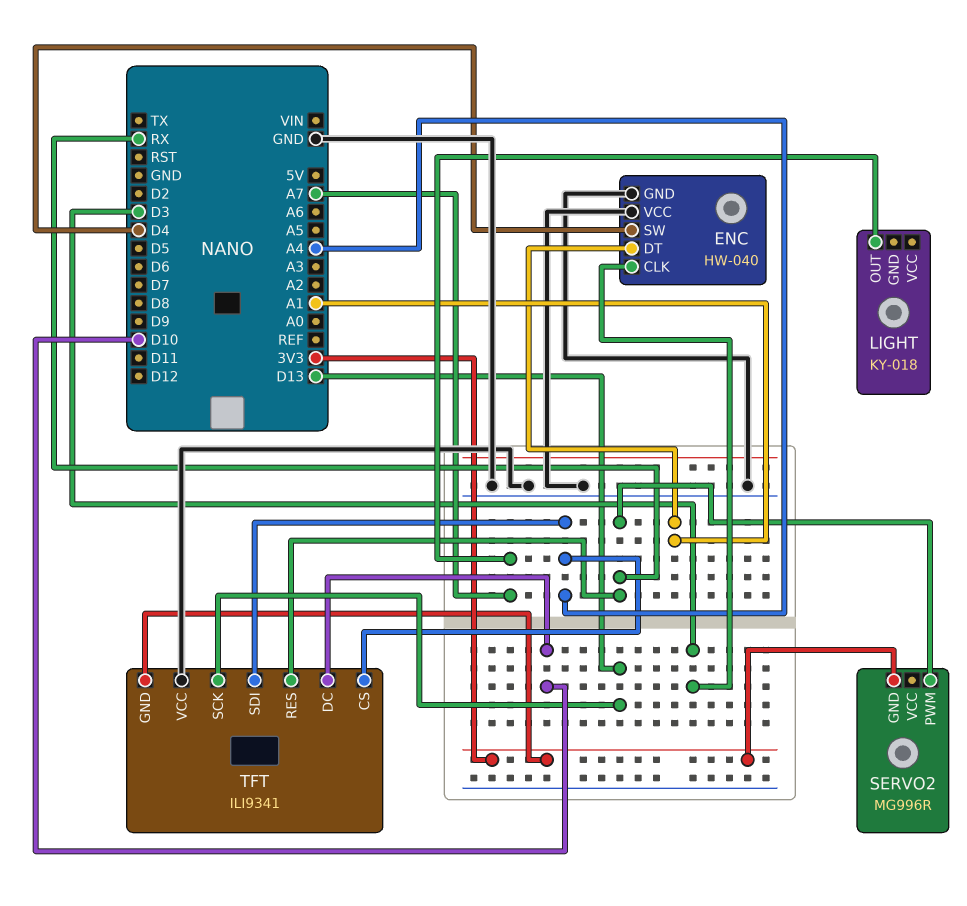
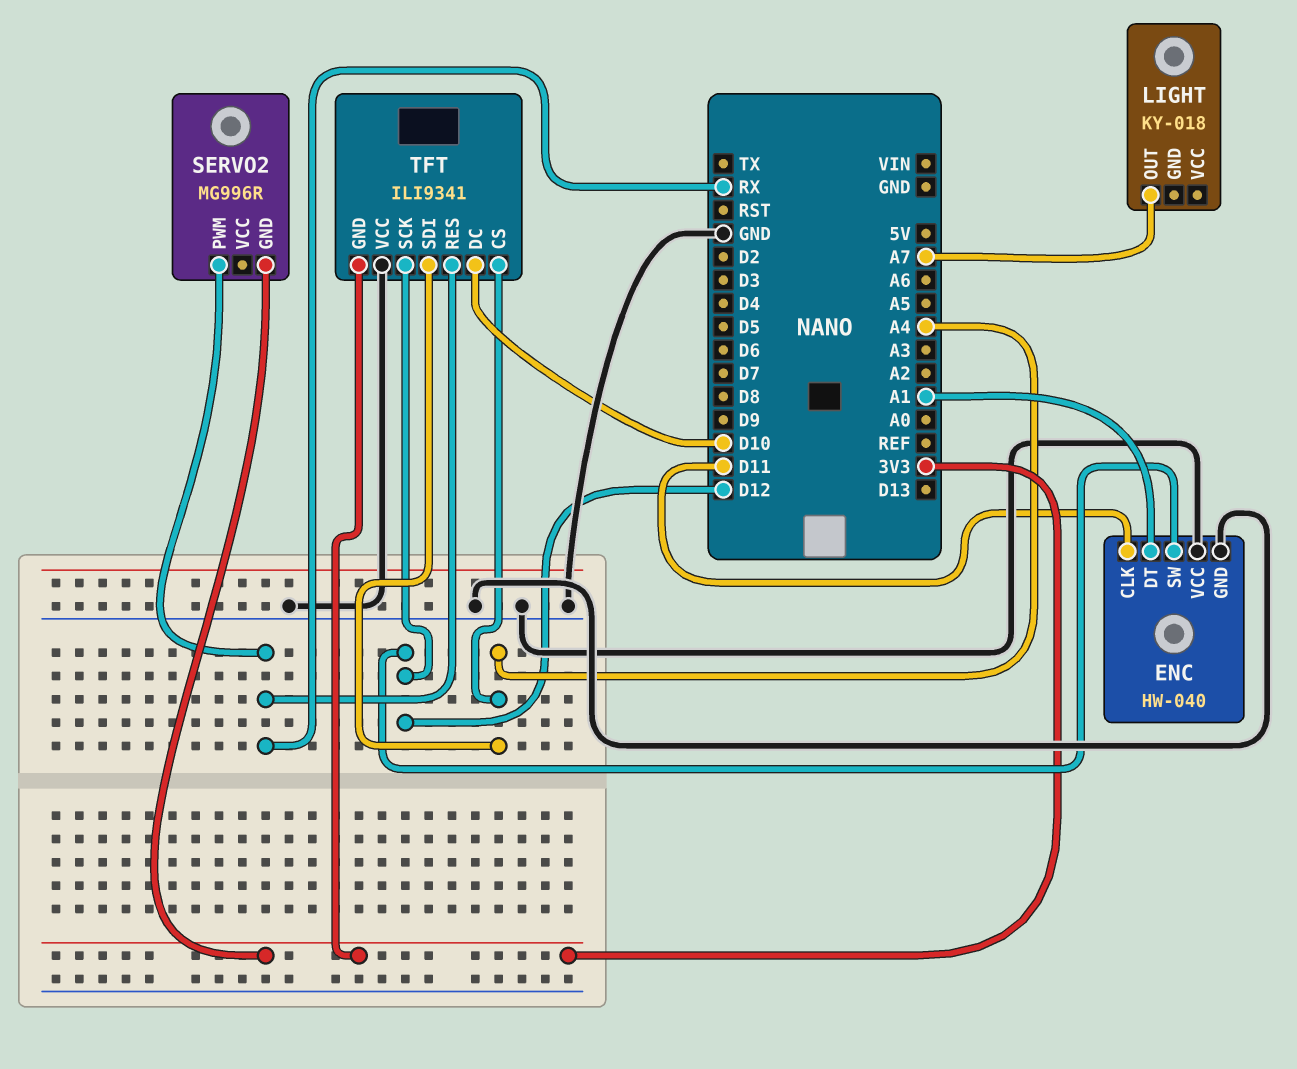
ENC pin CLK: D3 -> D11
ENC pin SW: D4 -> D12
TFT pin SCK: D13 -> D12

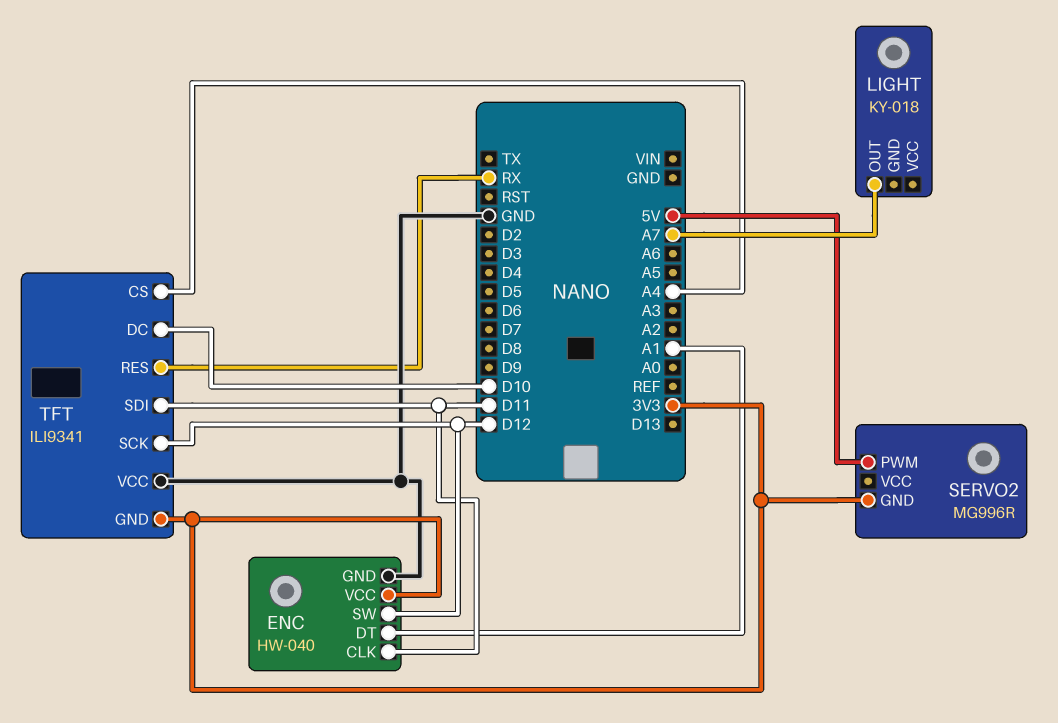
ENC pin VCC: GND -> 3V3
SERVO2 pin PWM: RX -> 5V
TFT pin SDI: A4 -> D11

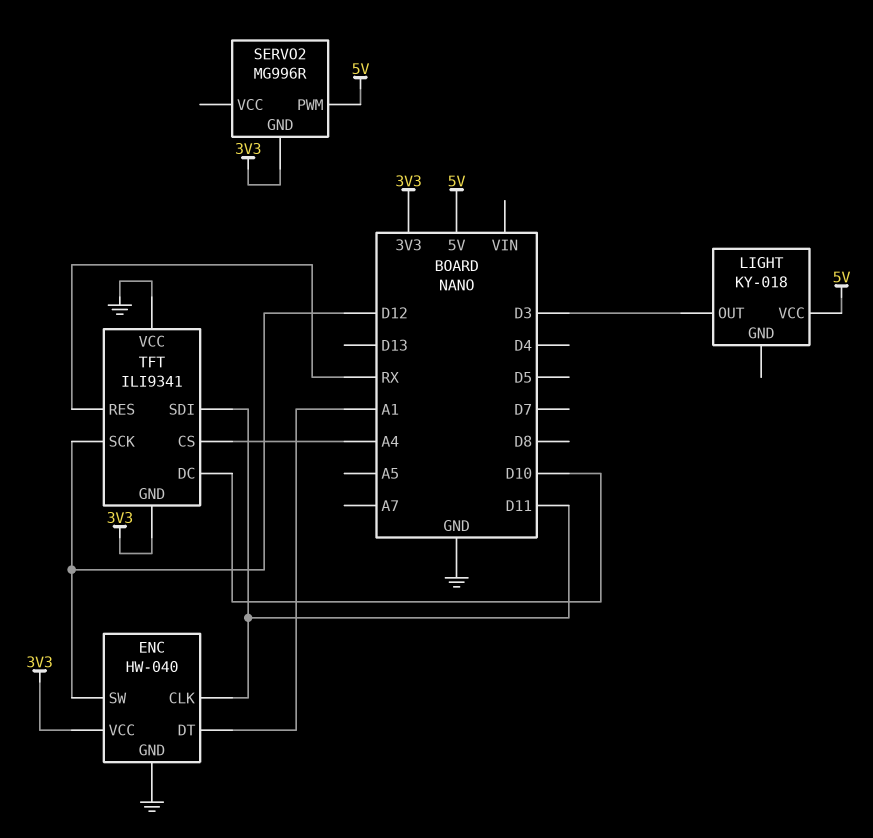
LIGHT pin OUT: A7 -> D3
LIGHT pin VCC: none -> 5V

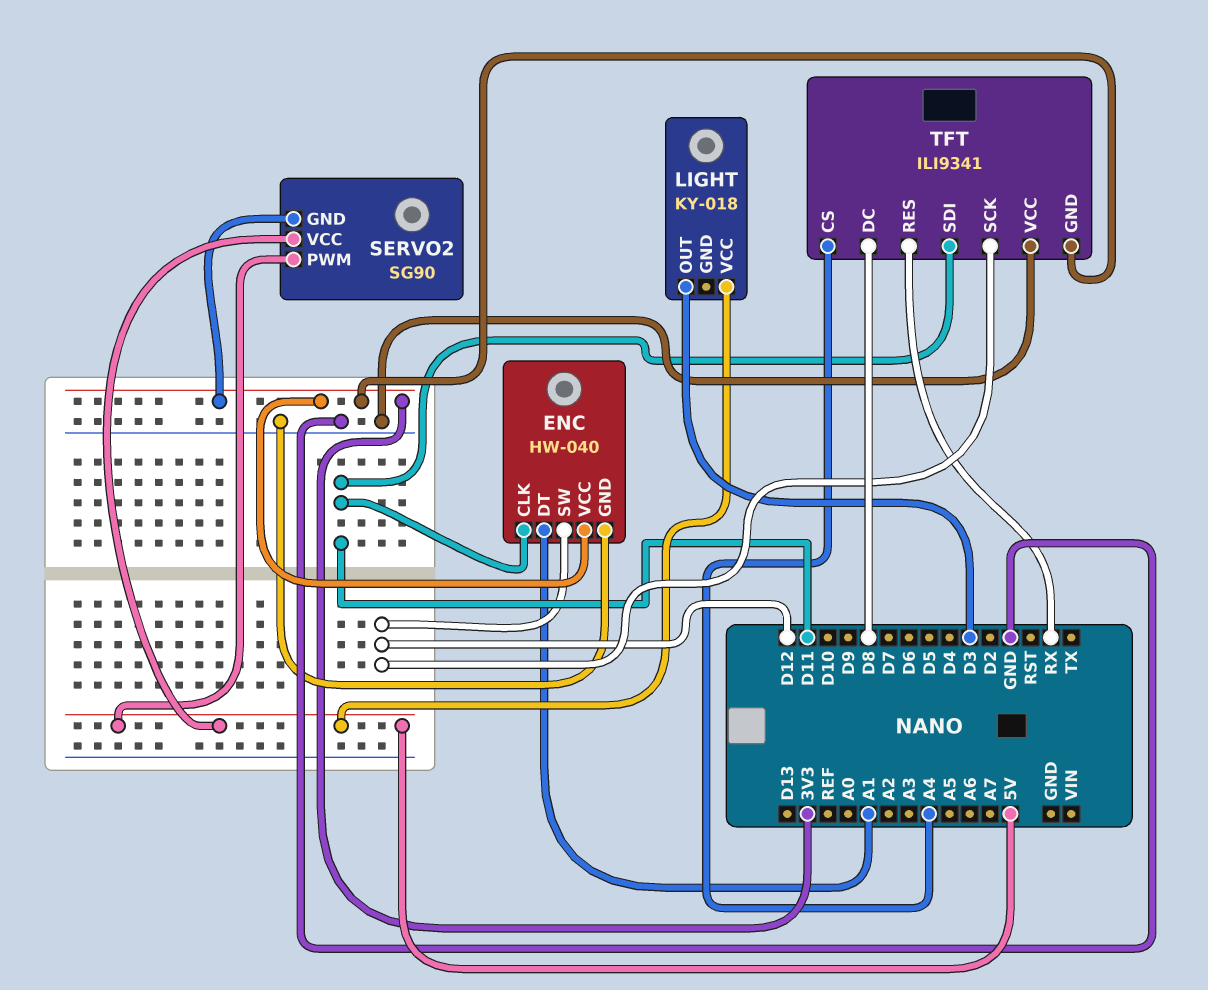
SERVO2: MG996R -> SG90
SERVO2 pin VCC: none -> 5V
TFT pin DC: D10 -> D8

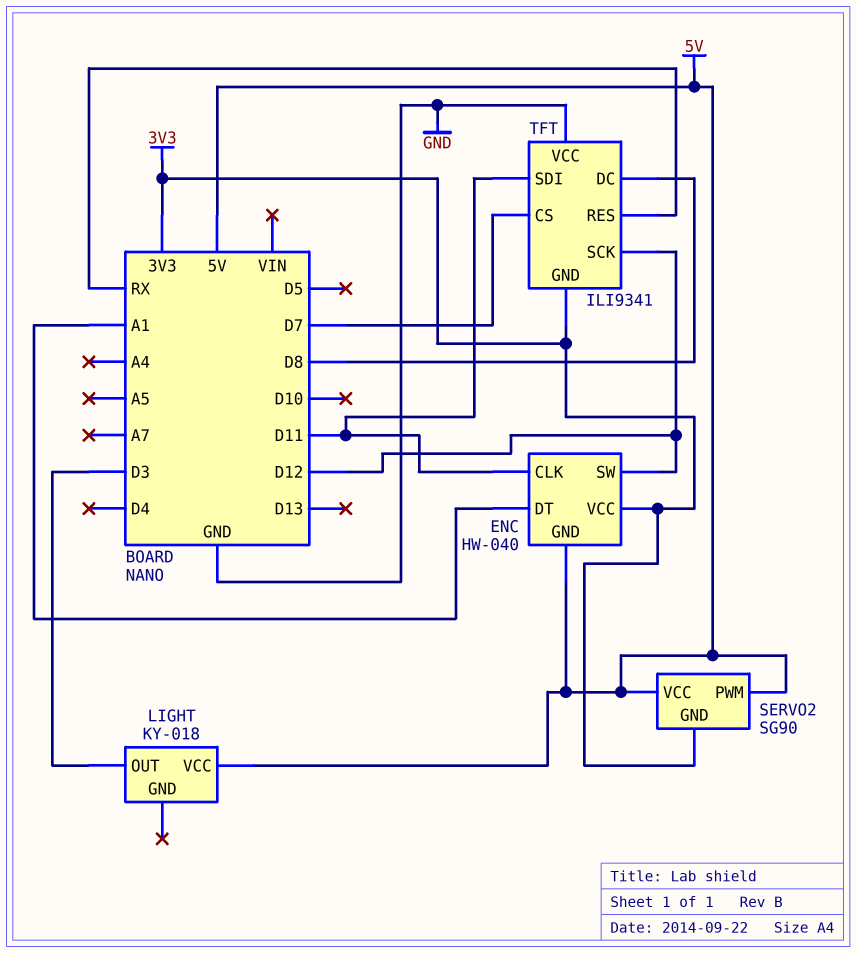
ENC pin GND: GND -> 5V
TFT pin CS: A4 -> D7

